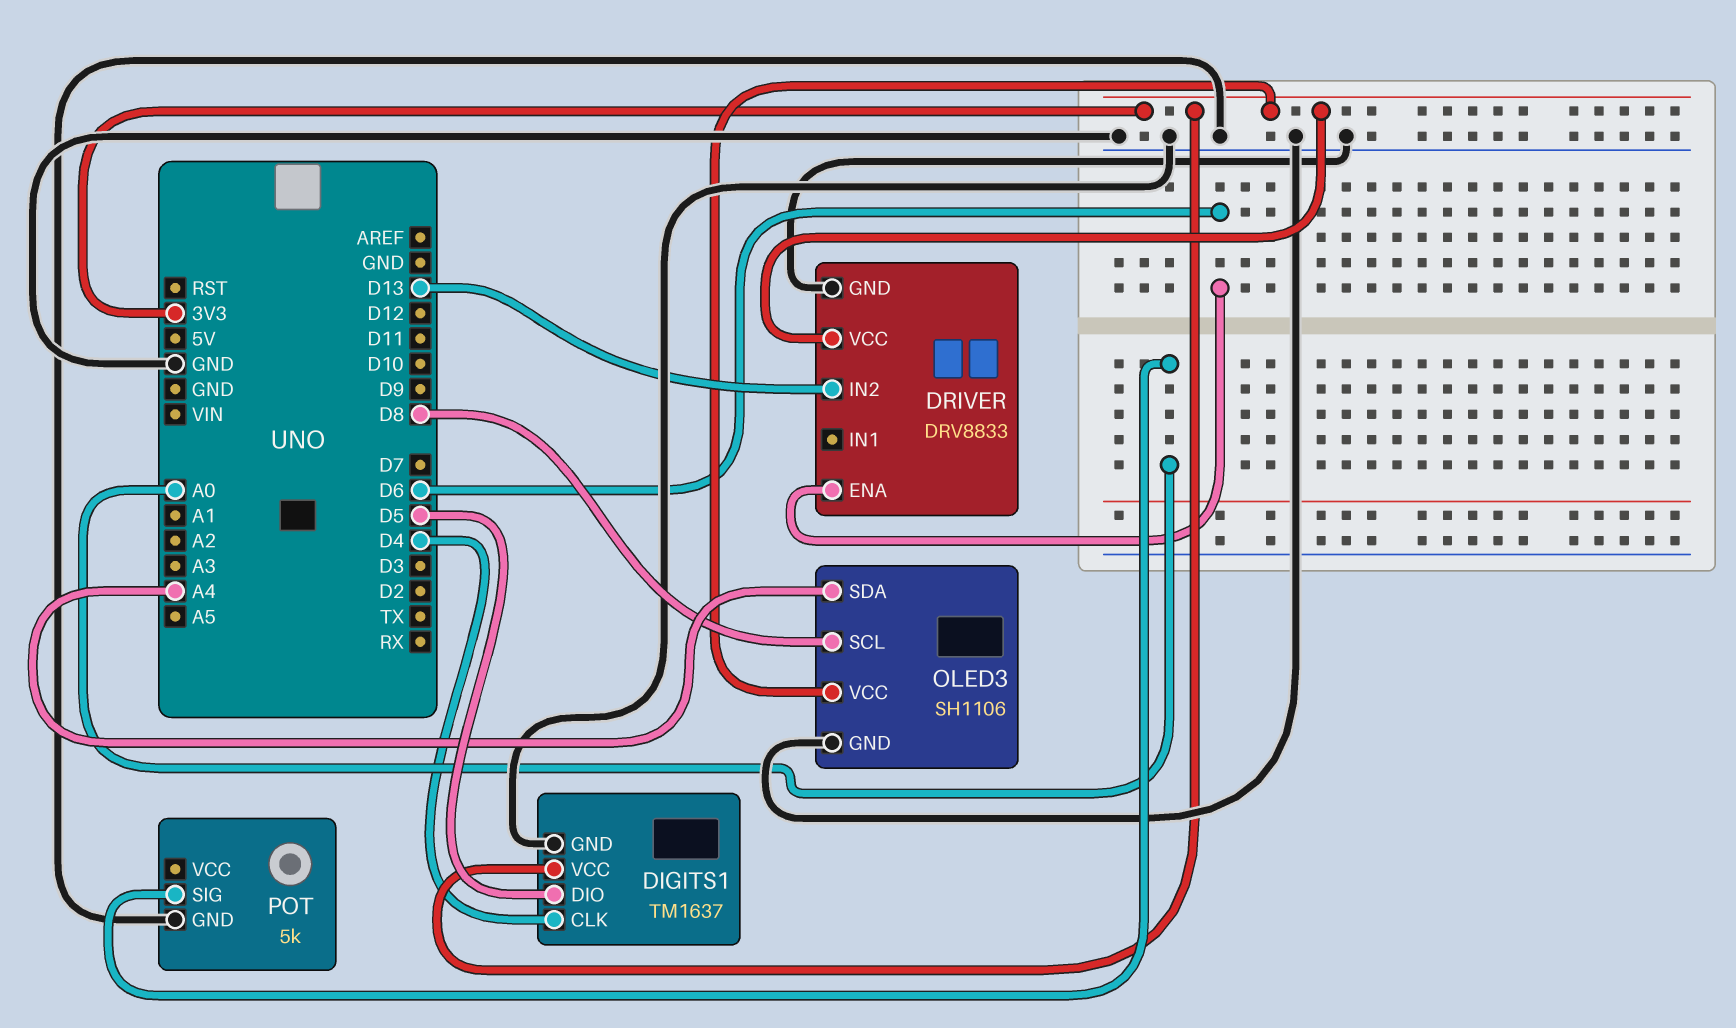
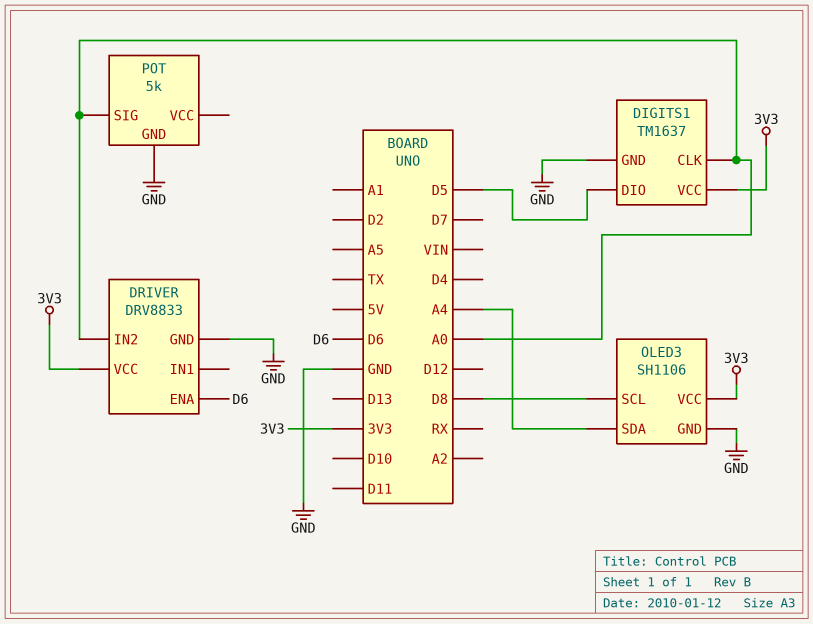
DIGITS1 pin CLK: D4 -> A0
DRIVER pin IN2: D13 -> A0

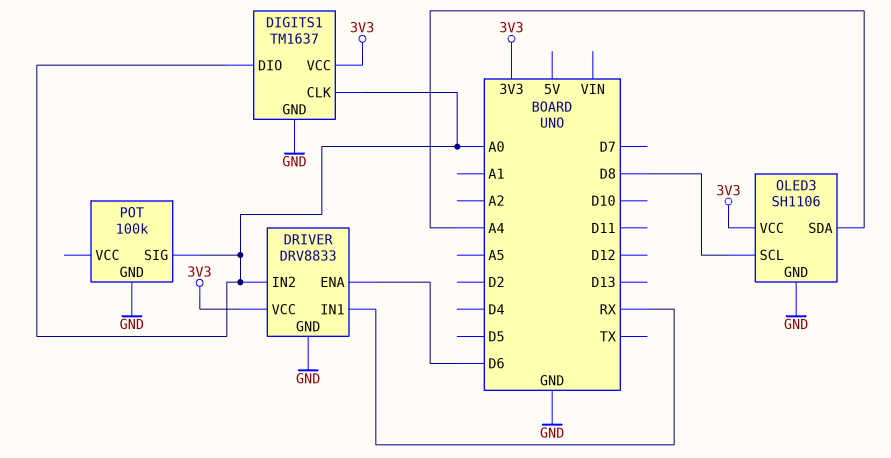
DIGITS1 pin DIO: D5 -> A0
DRIVER pin IN1: none -> RX
POT: 5k -> 100k

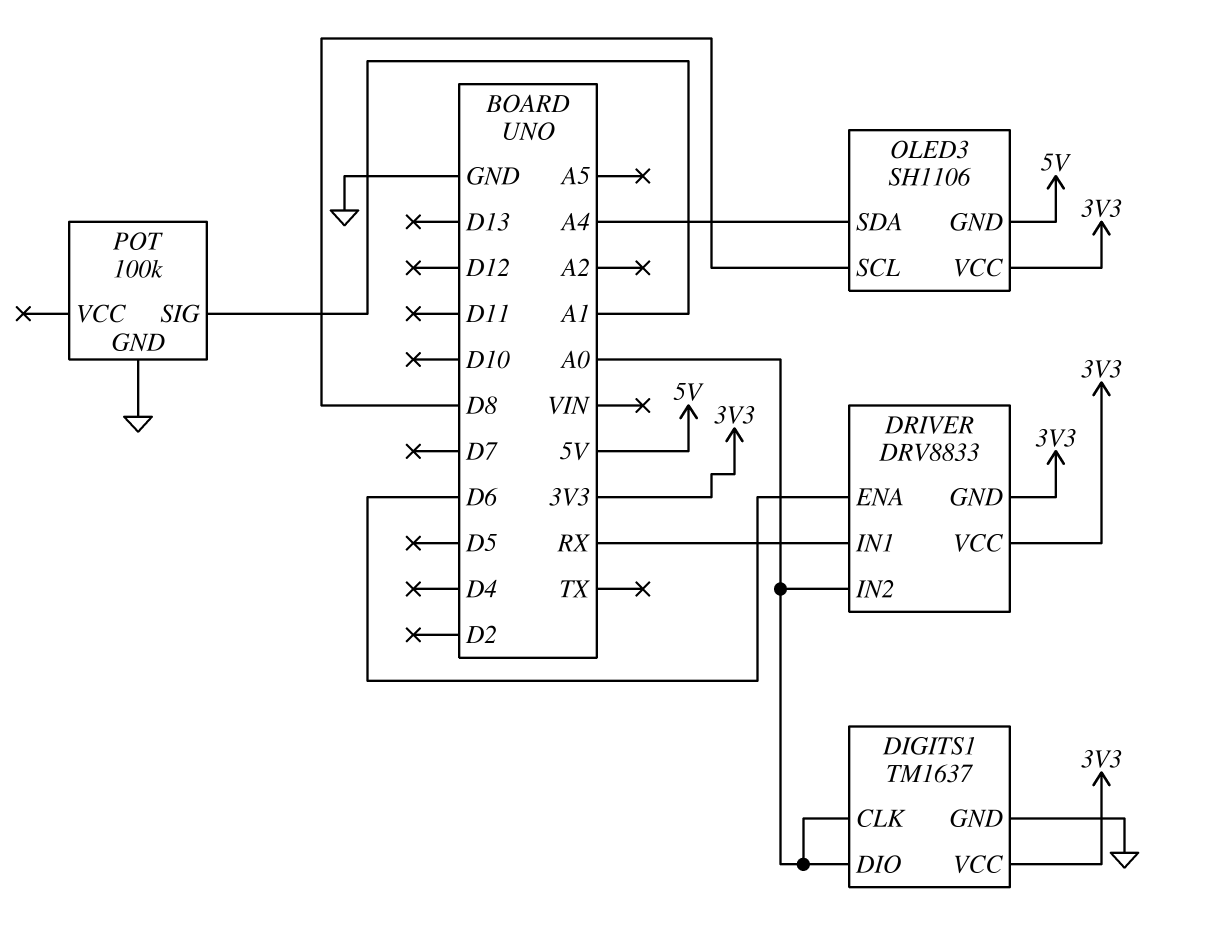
DRIVER pin GND: GND -> 3V3
OLED3 pin GND: GND -> 5V
POT pin SIG: A0 -> A1

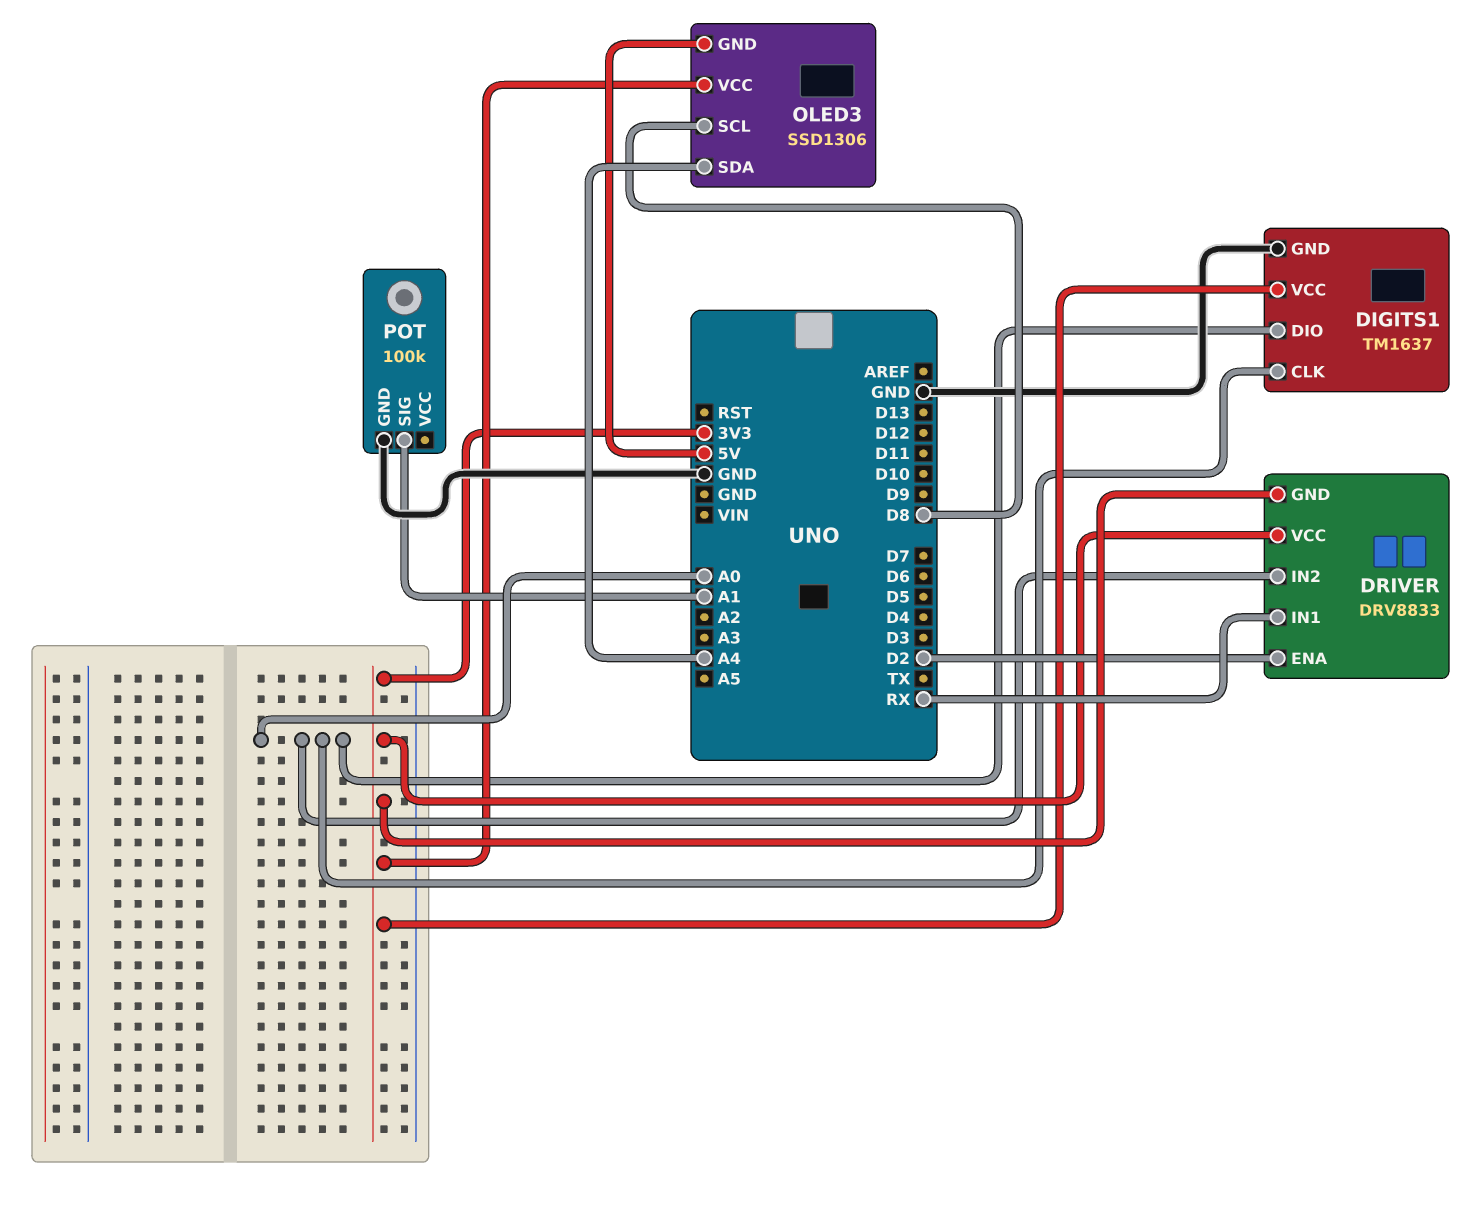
DRIVER pin ENA: D6 -> D2
OLED3: SH1106 -> SSD1306

